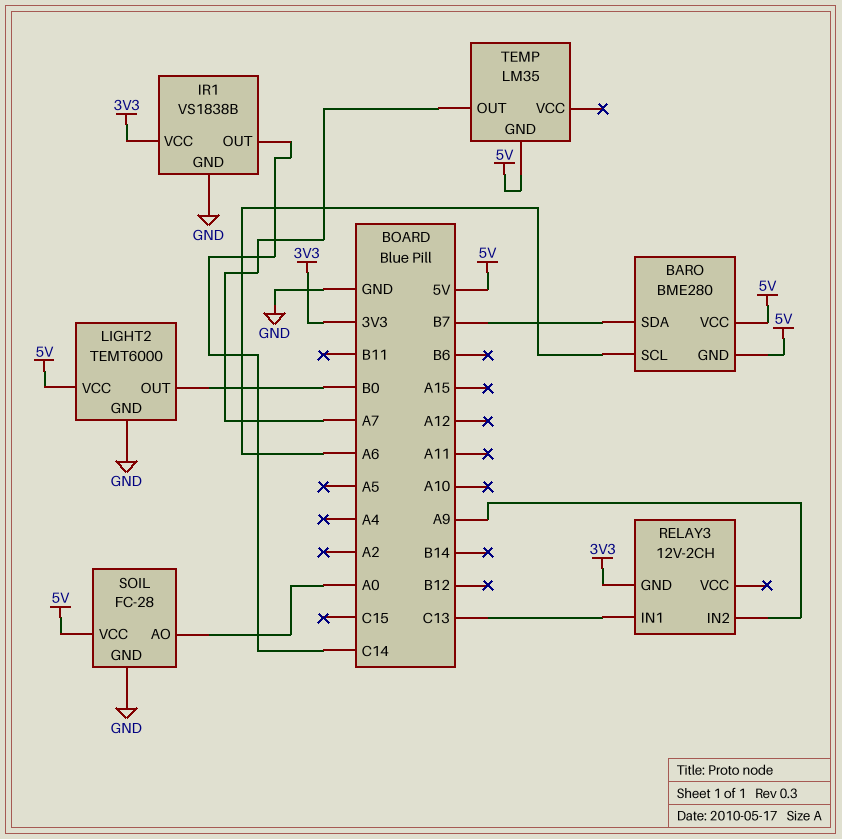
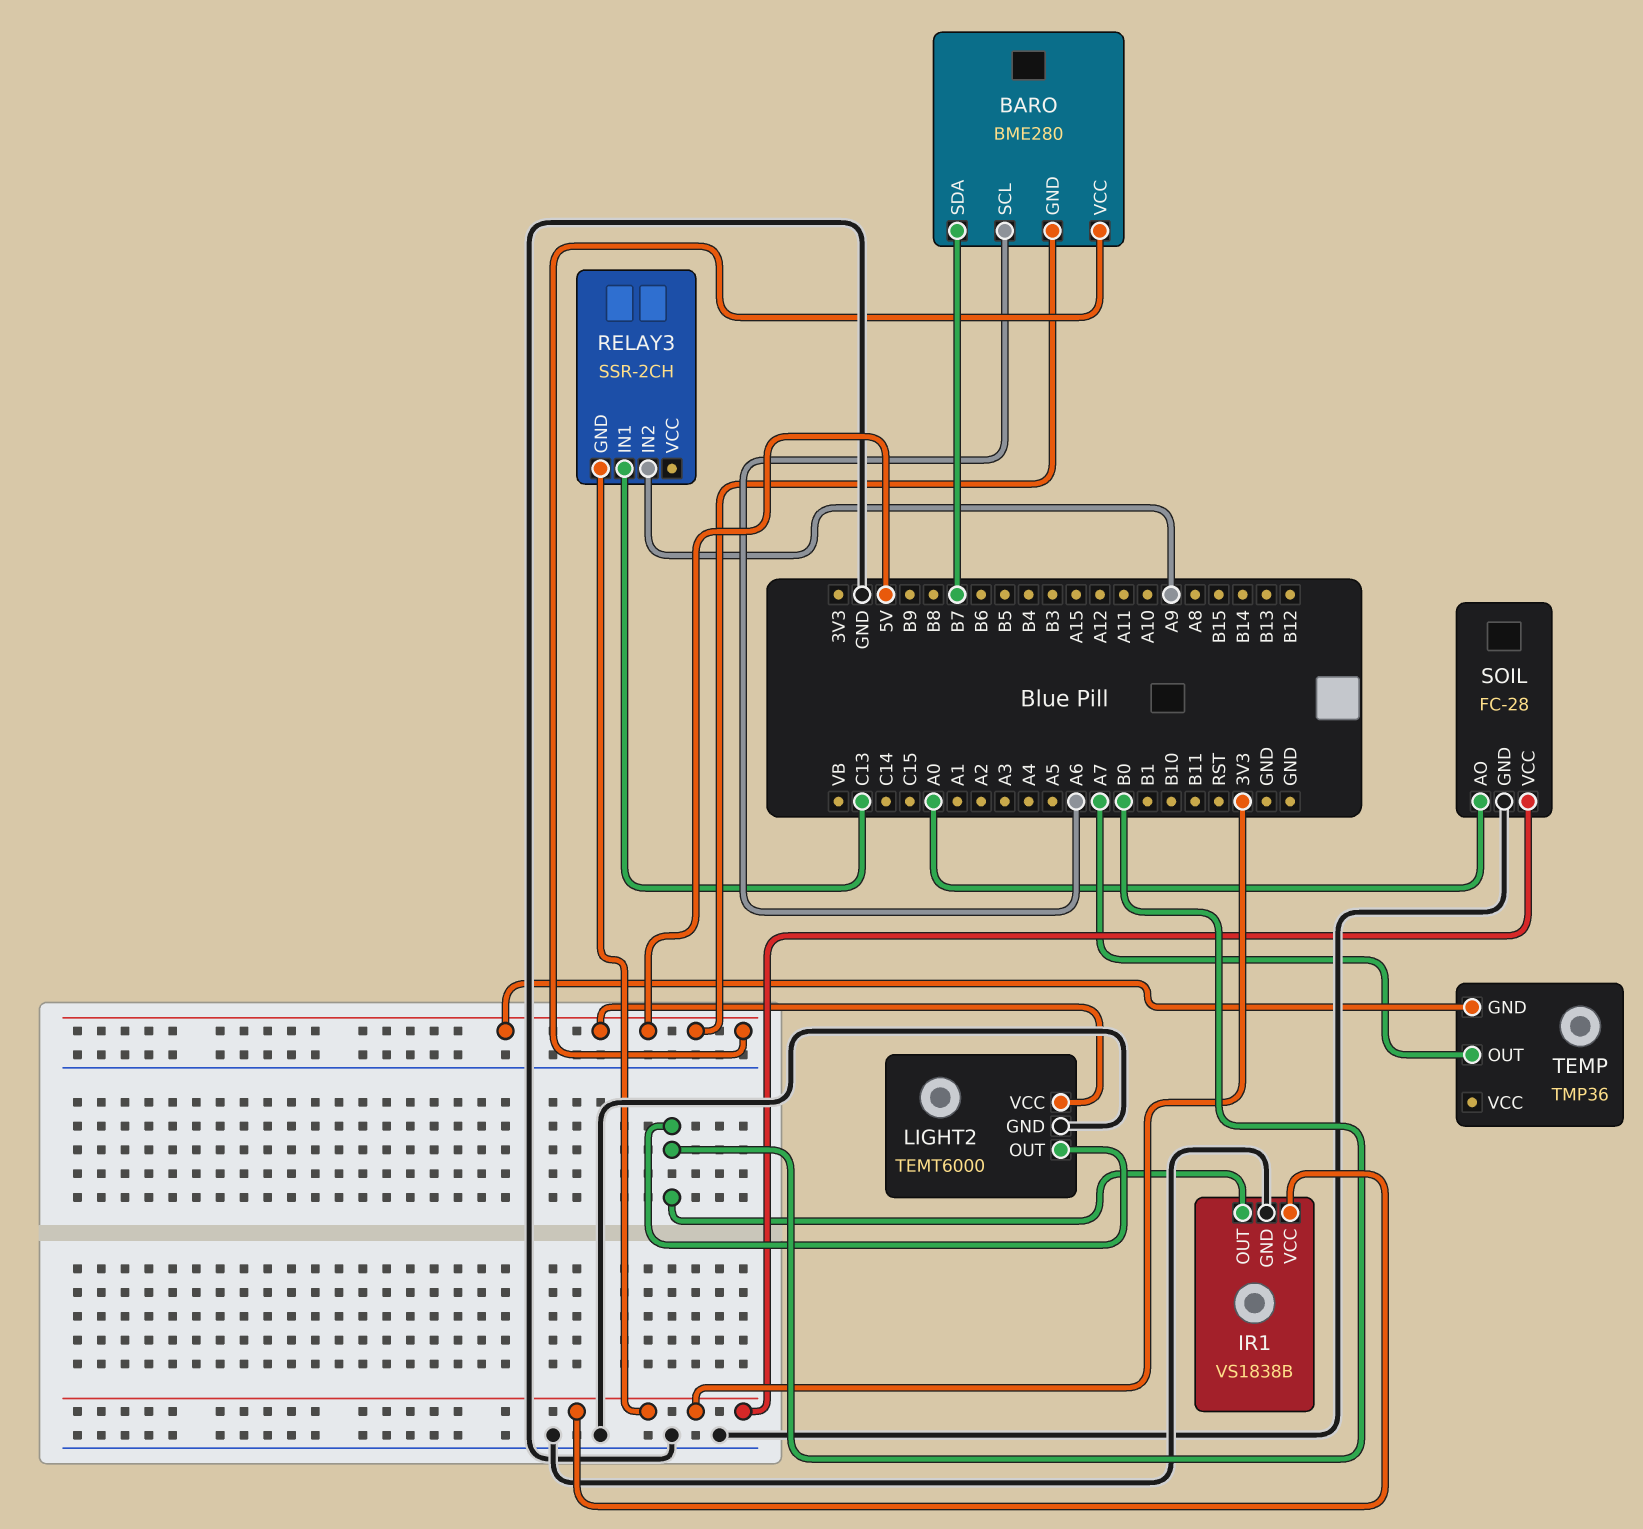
IR1 pin OUT: C14 -> B0
RELAY3: 12V-2CH -> SSR-2CH
SOIL pin VCC: 5V -> 3V3
TEMP: LM35 -> TMP36

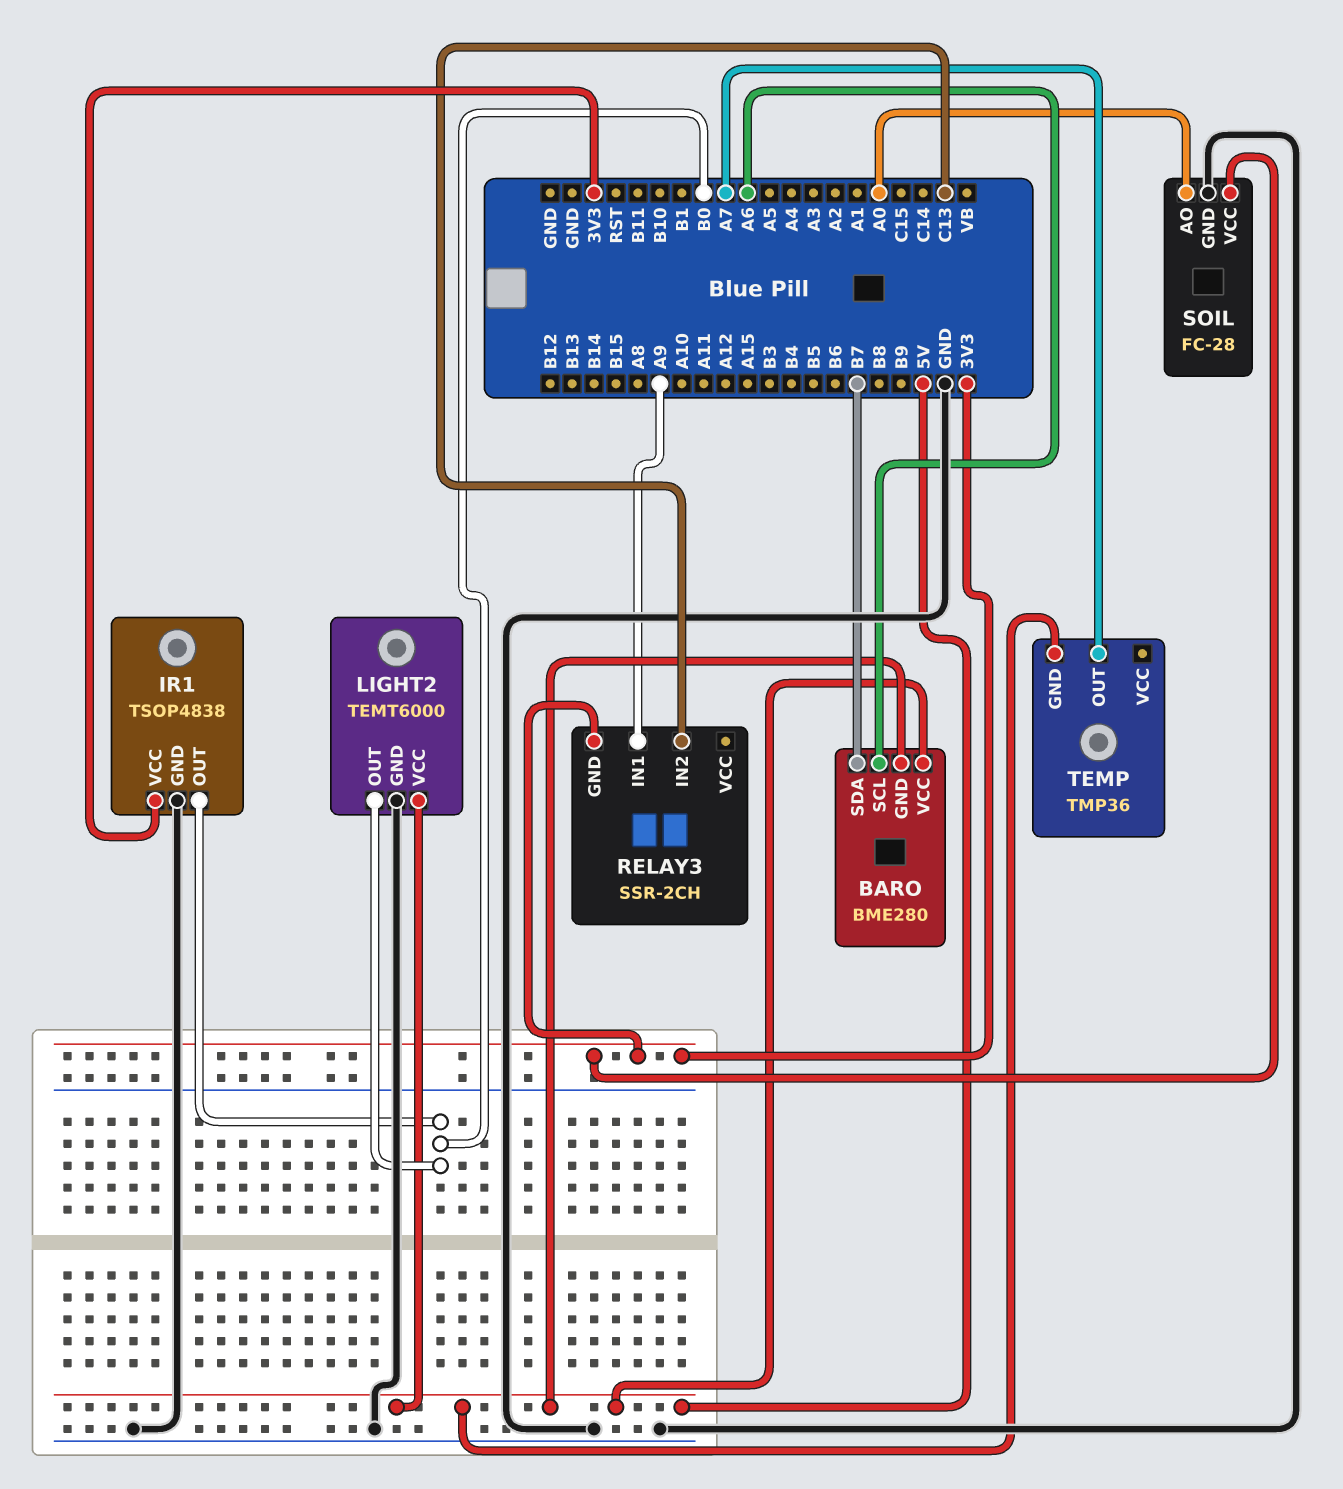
IR1: VS1838B -> TSOP4838
RELAY3 pin IN1: C13 -> A9
RELAY3 pin IN2: A9 -> C13

